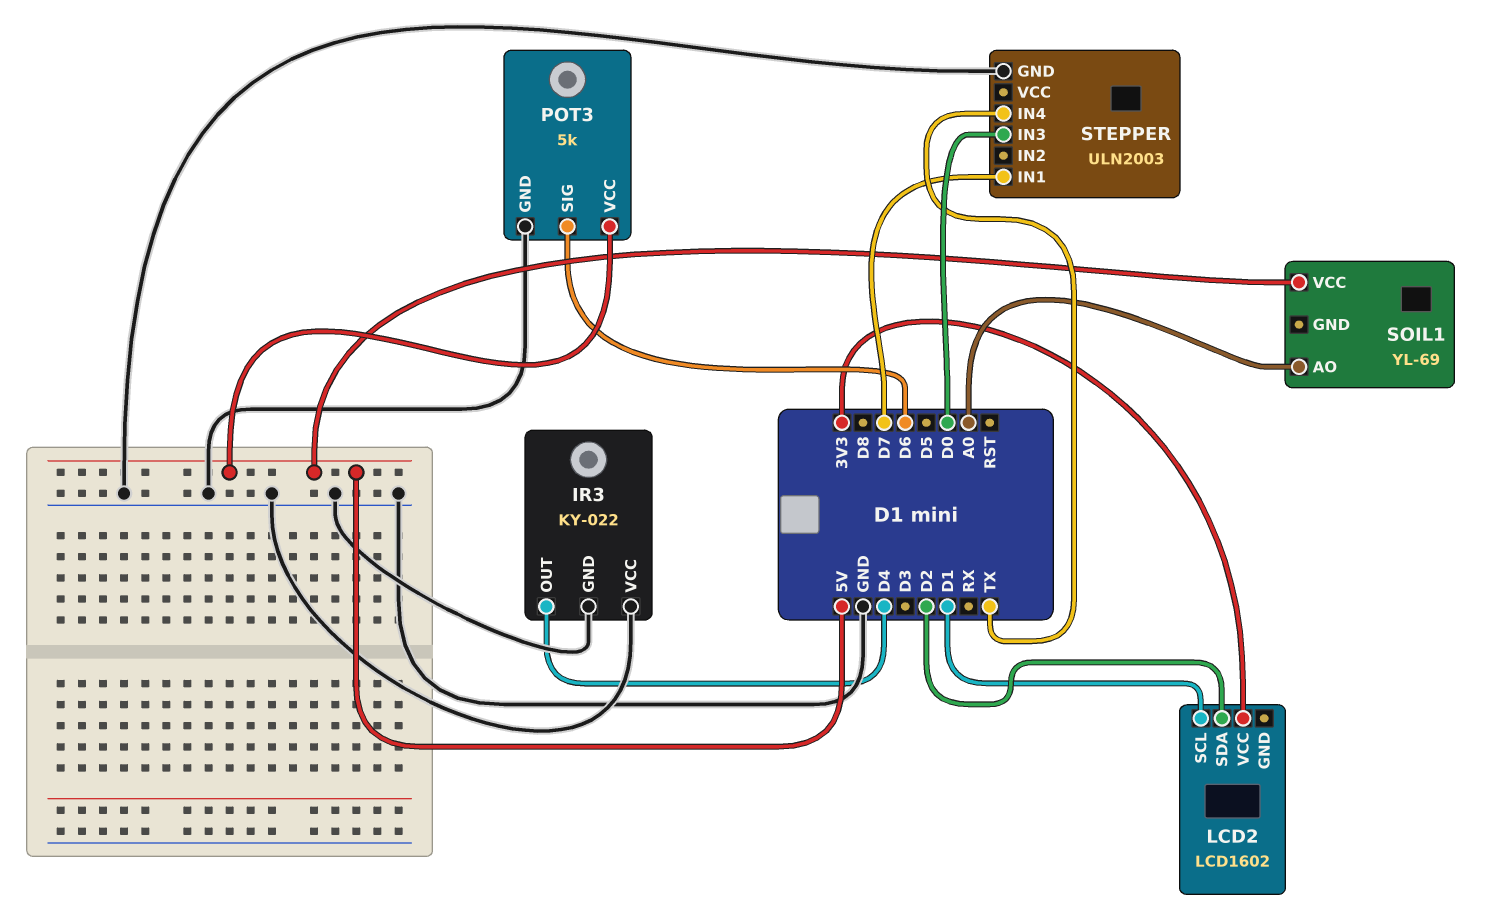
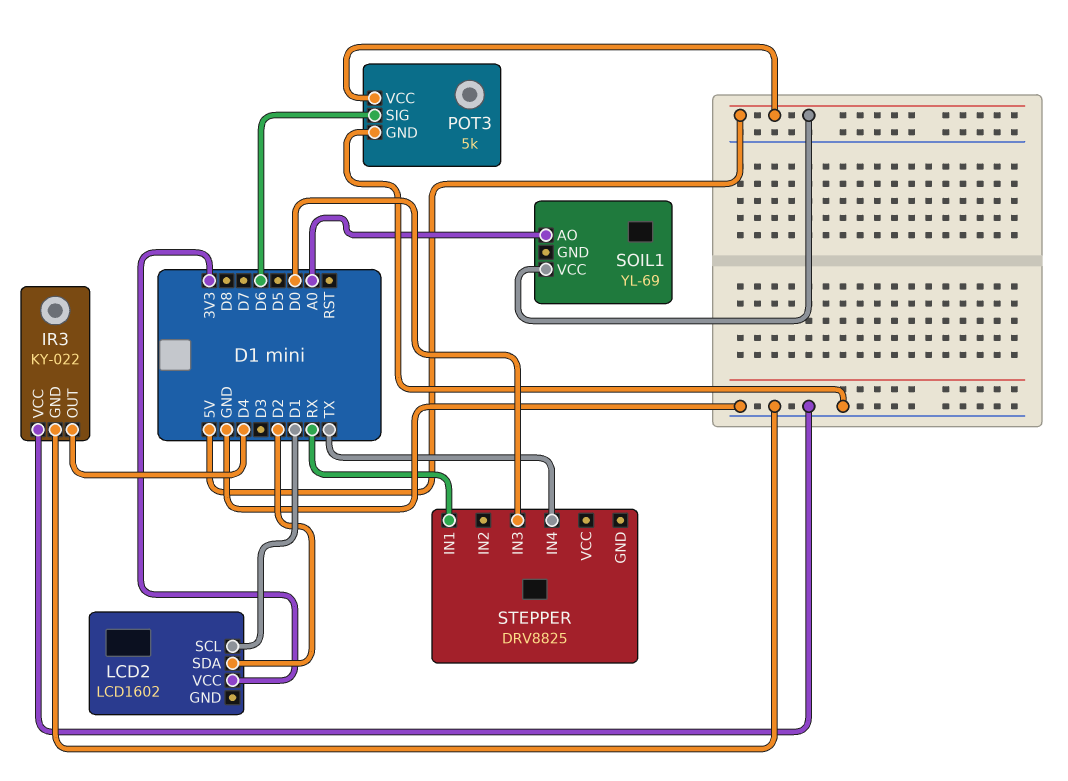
STEPPER: ULN2003 -> DRV8825
STEPPER pin GND: GND -> none
STEPPER pin IN1: D7 -> RX

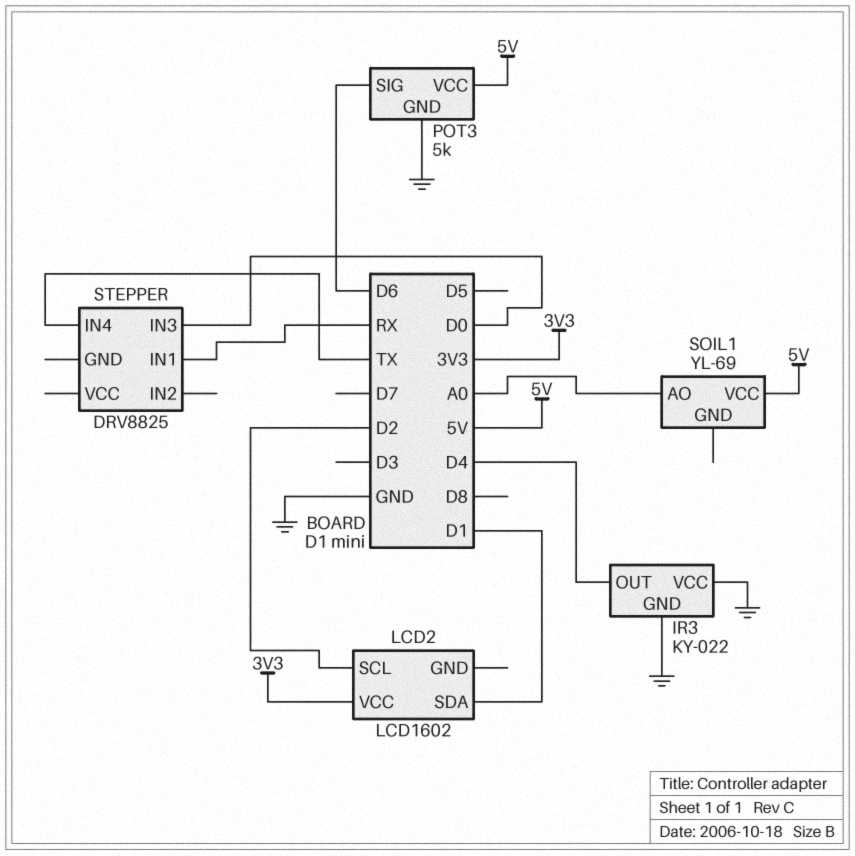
LCD2 pin SCL: D1 -> D2
LCD2 pin SDA: D2 -> D1

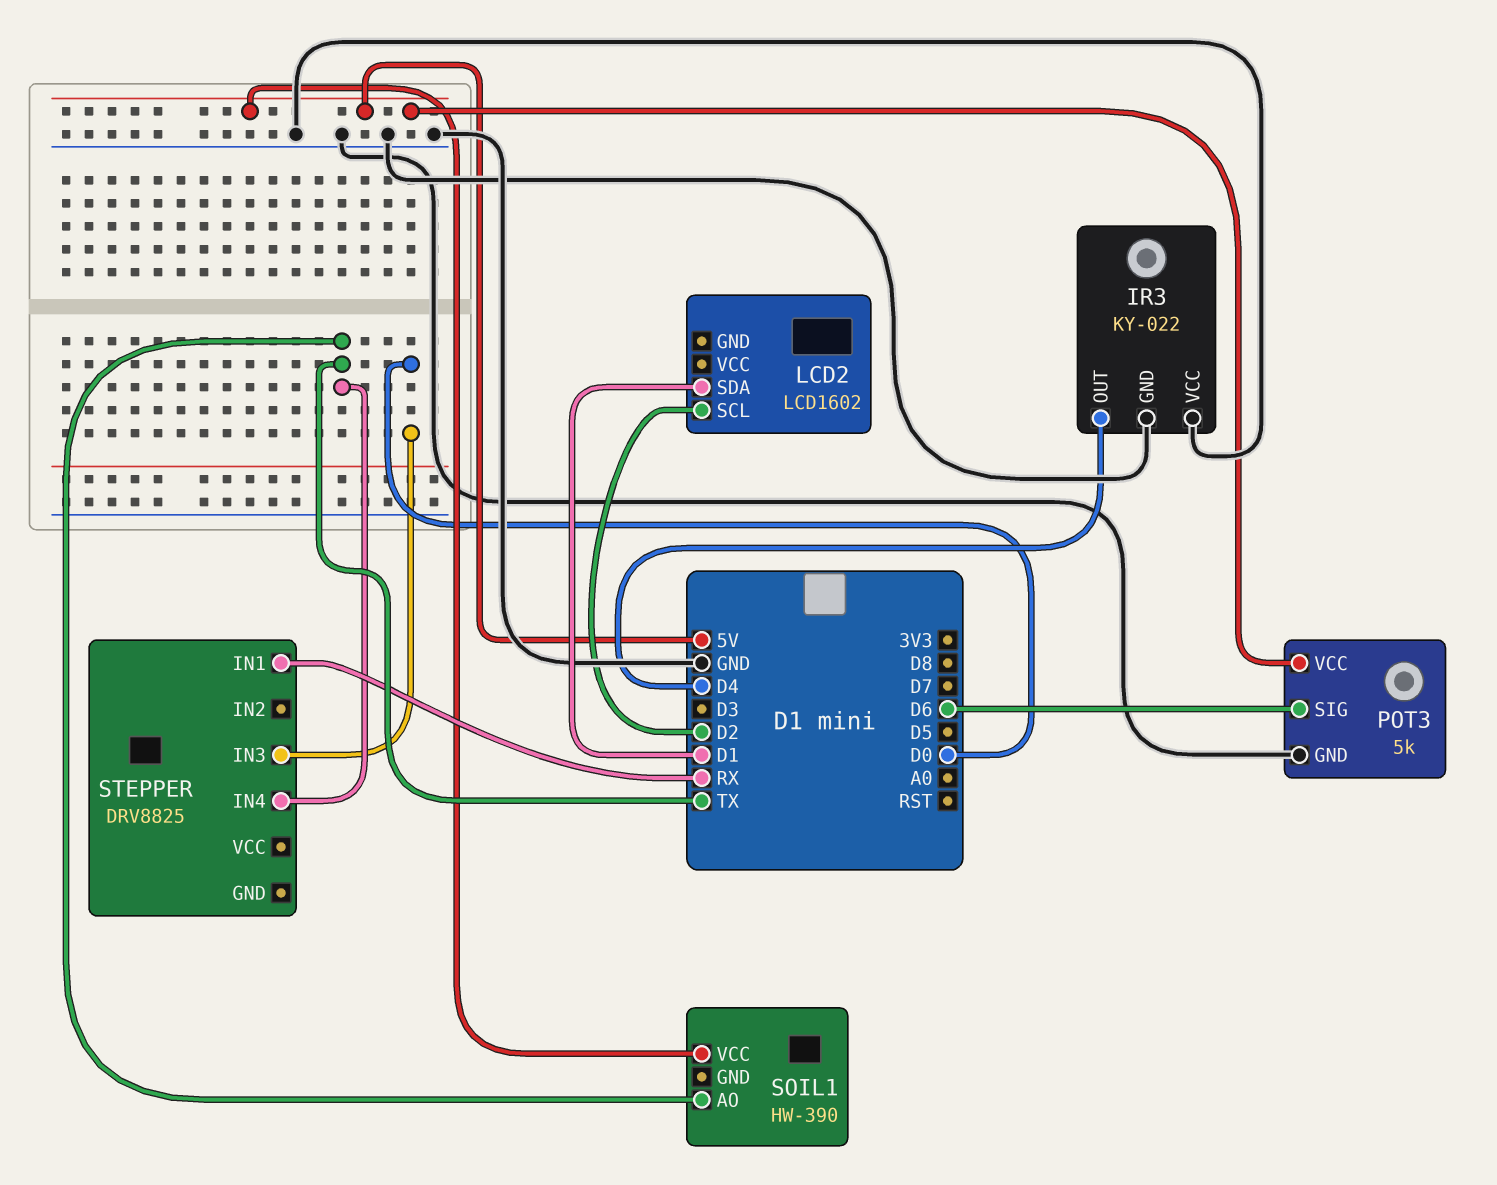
LCD2 pin VCC: 3V3 -> none
SOIL1: YL-69 -> HW-390
SOIL1 pin AO: A0 -> TX

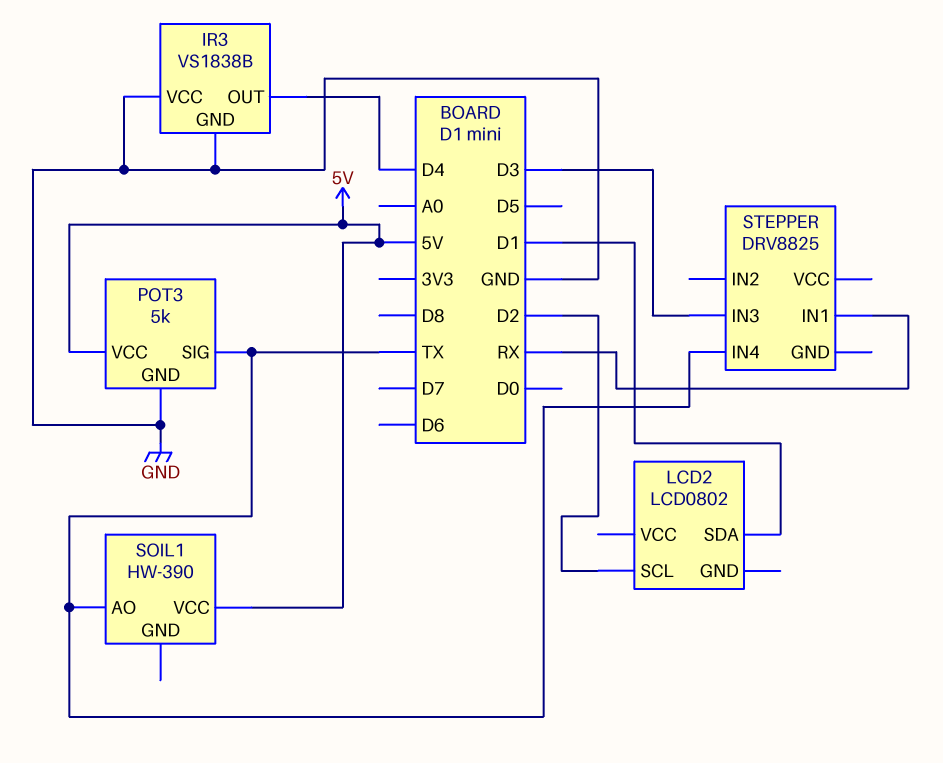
IR3: KY-022 -> VS1838B
LCD2: LCD1602 -> LCD0802
POT3 pin SIG: D6 -> TX
STEPPER pin IN3: D0 -> D3

